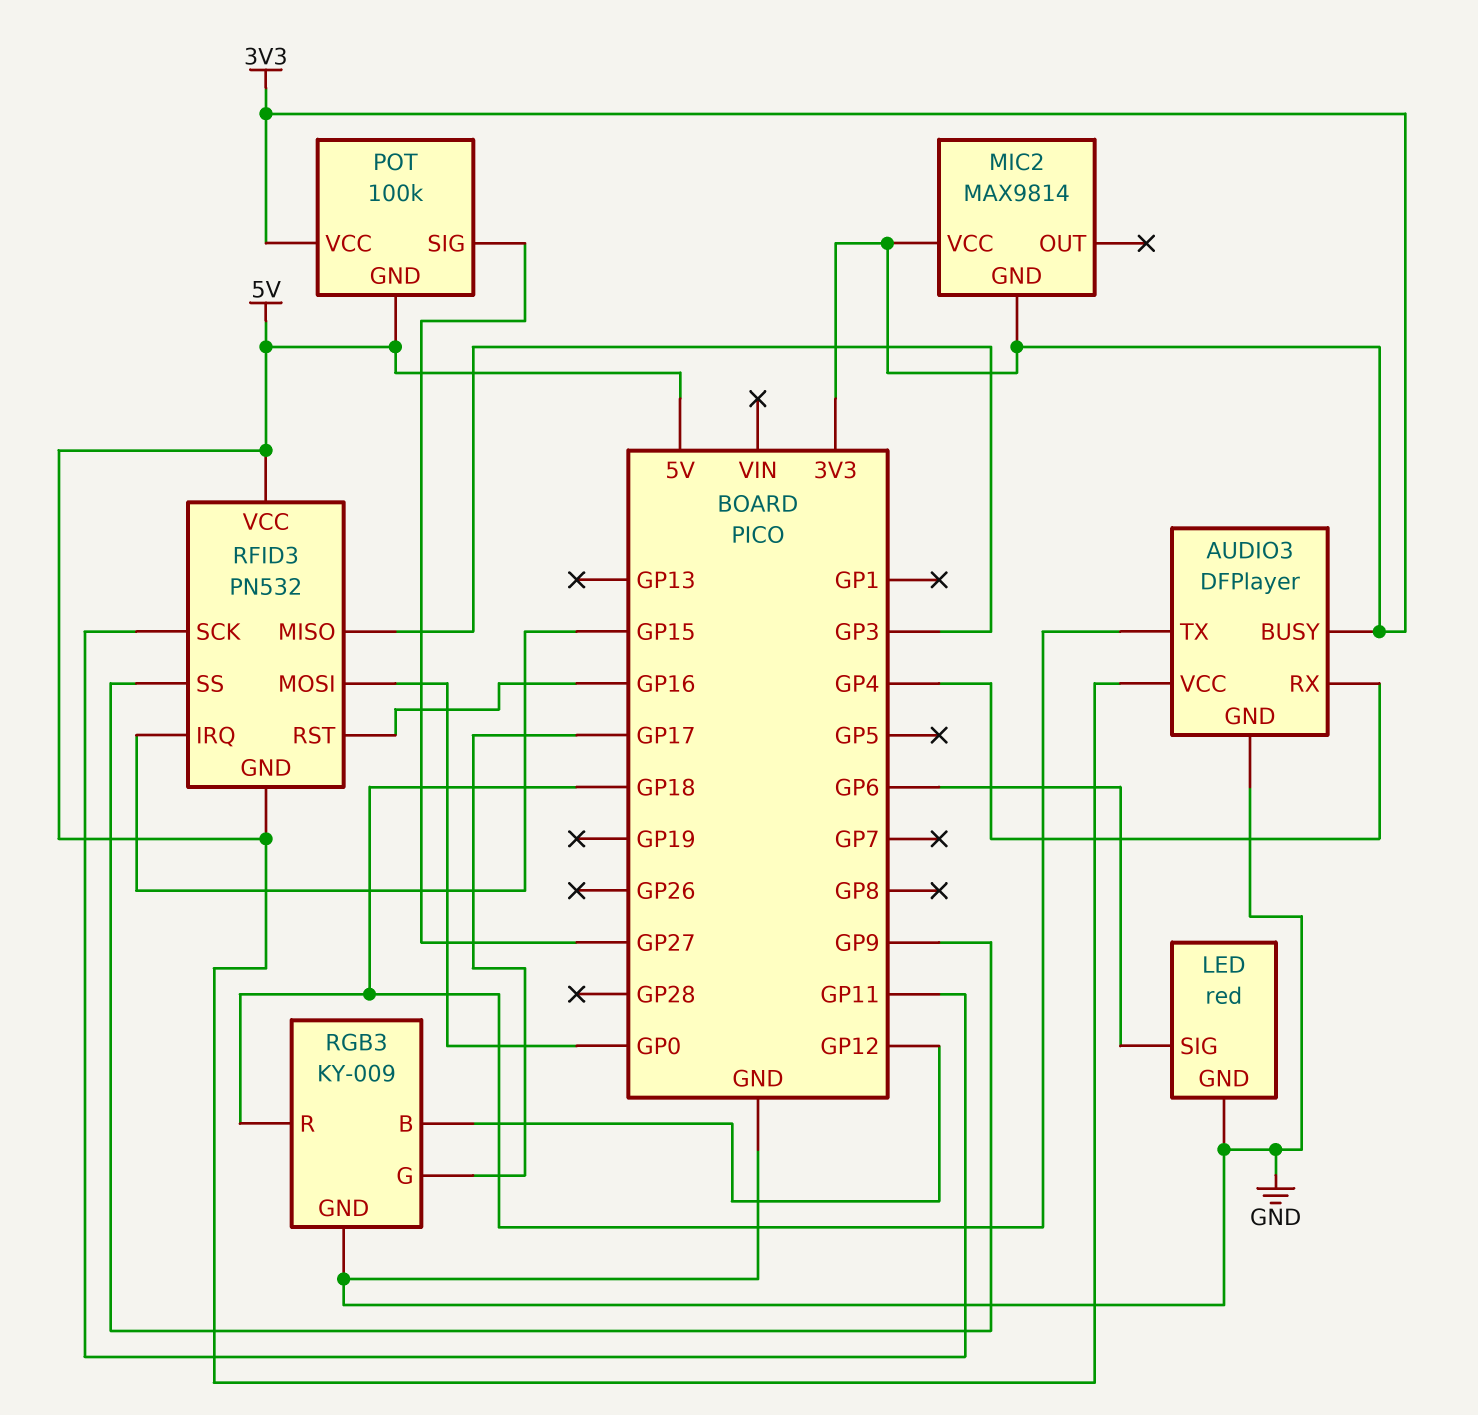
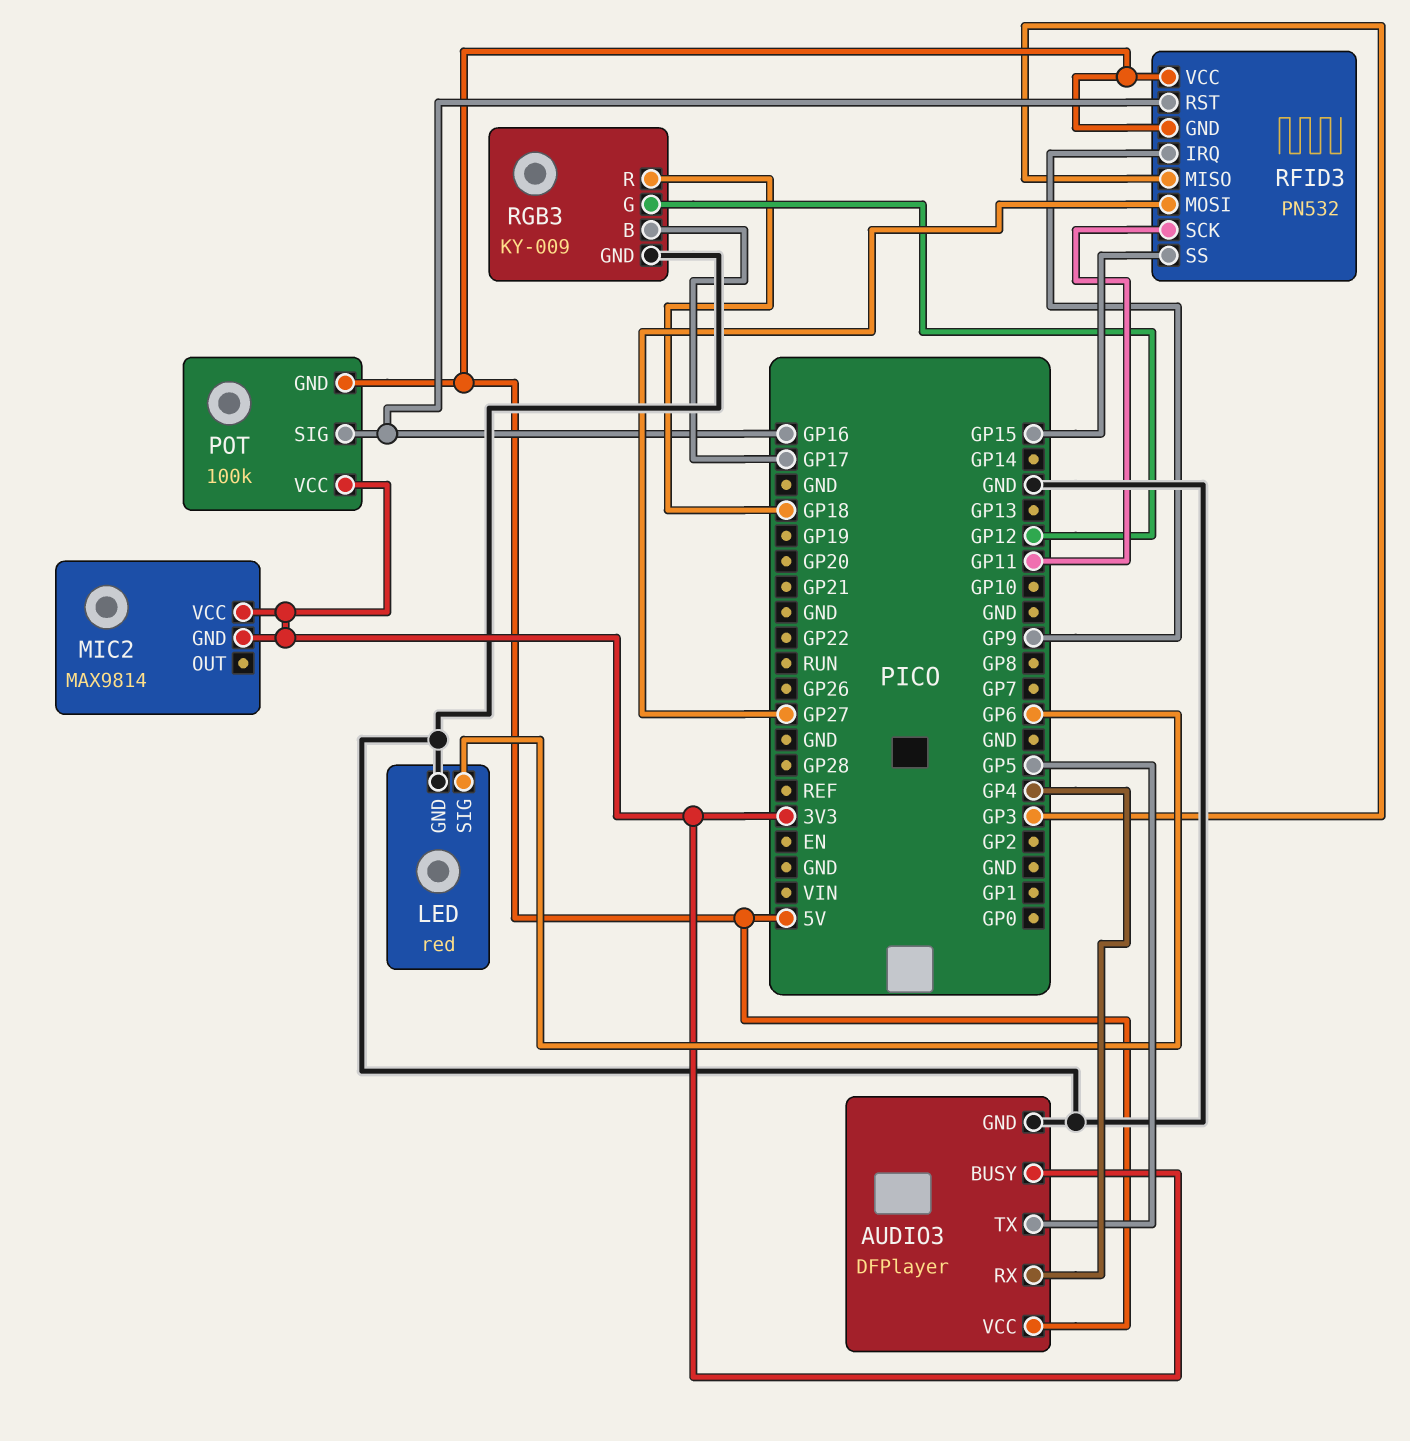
AUDIO3 pin TX: GP18 -> GP5
POT pin SIG: GP27 -> GP16
RFID3 pin IRQ: GP15 -> GP9
RFID3 pin MOSI: GP0 -> GP27
RFID3 pin SS: GP9 -> GP15
RGB3 pin B: GP12 -> GP17
RGB3 pin G: GP17 -> GP12

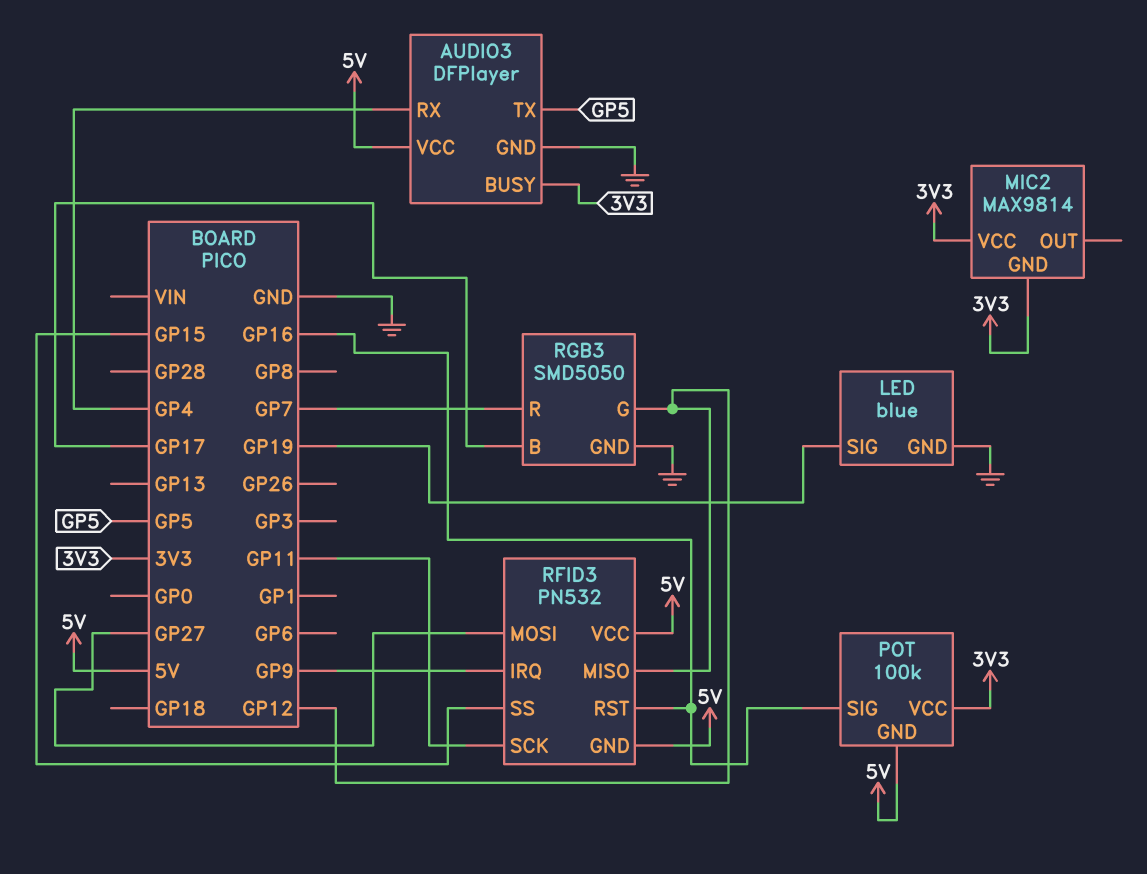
LED: red -> blue
LED pin SIG: GP6 -> GP19
RFID3 pin MISO: GP3 -> GP12
RGB3: KY-009 -> SMD5050
RGB3 pin R: GP18 -> GP7

